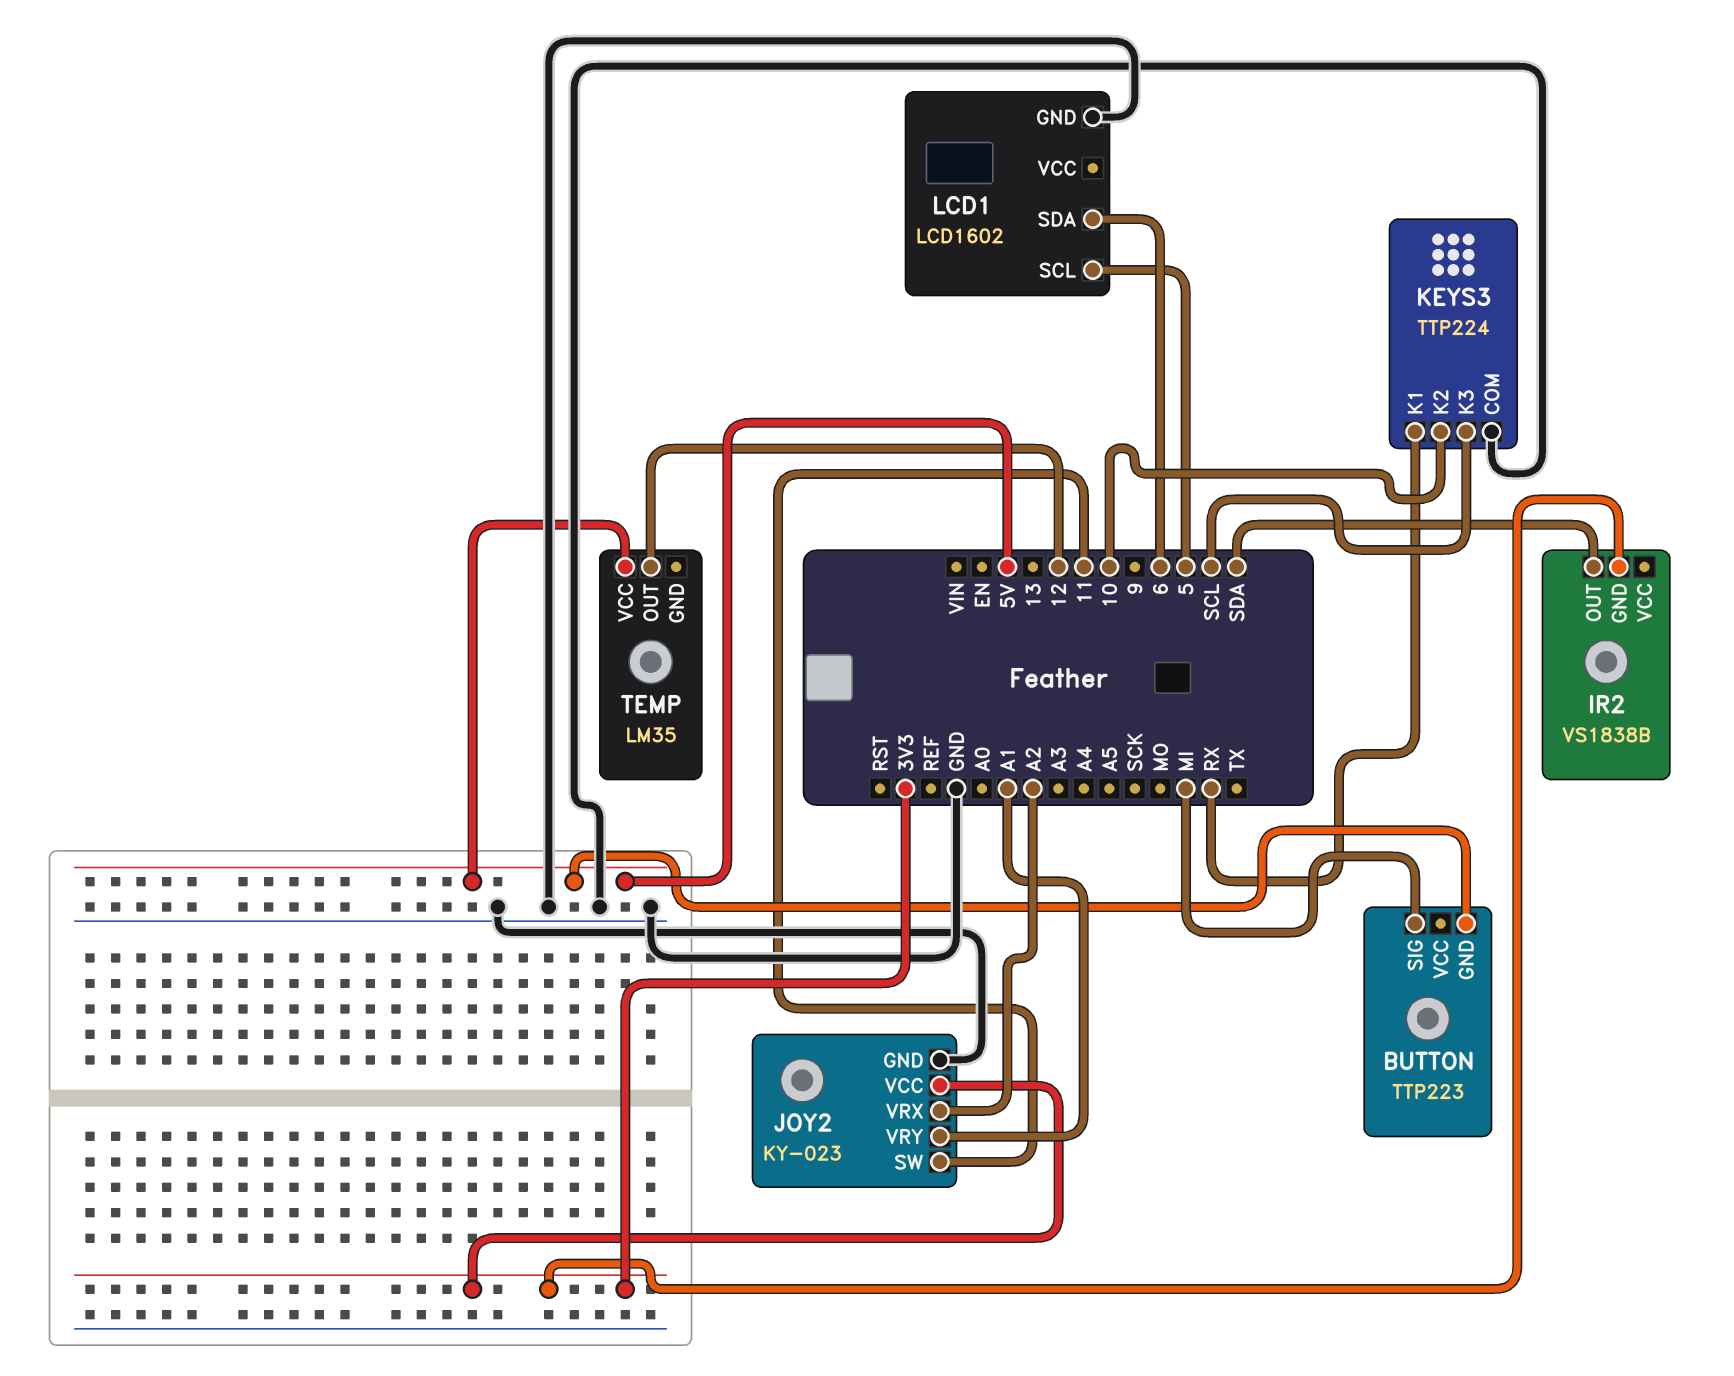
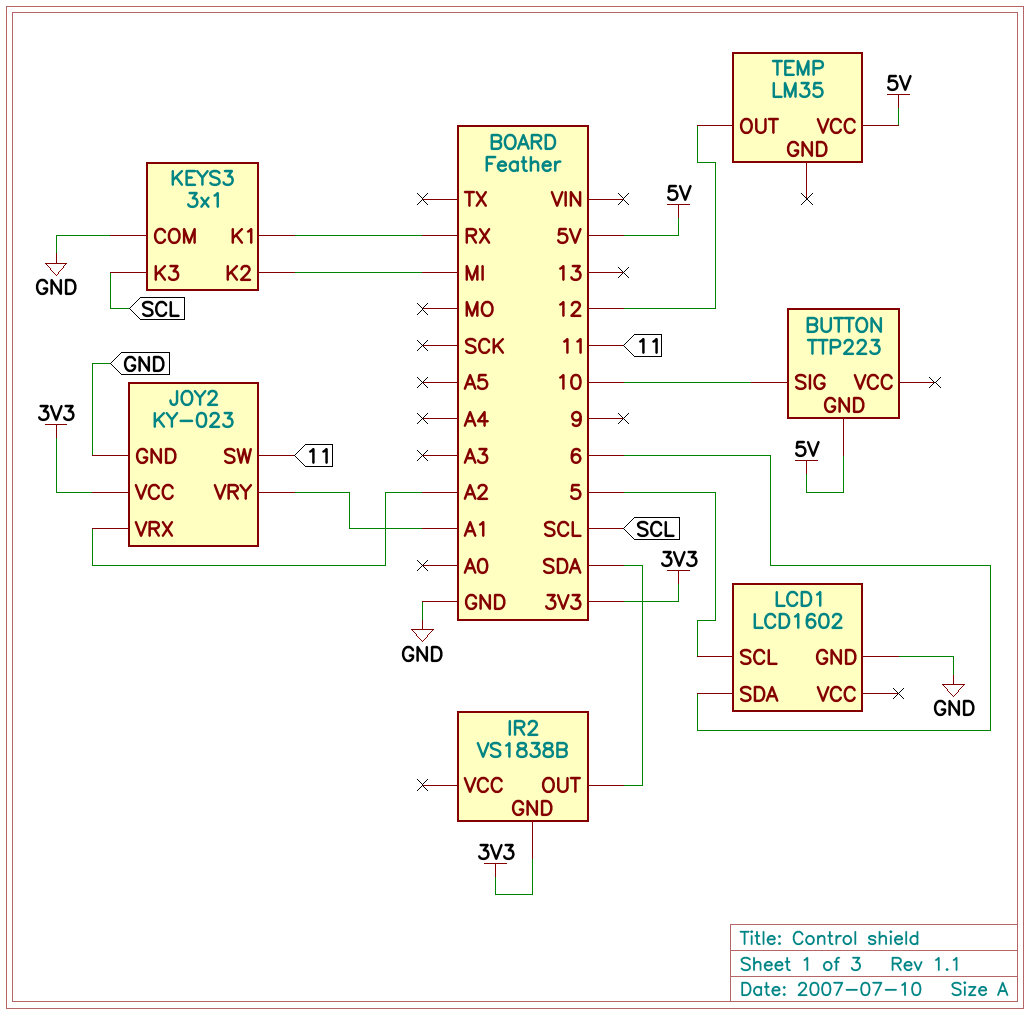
BUTTON pin SIG: MI -> 10
KEYS3: TTP224 -> 3x1
KEYS3 pin K2: 10 -> MI

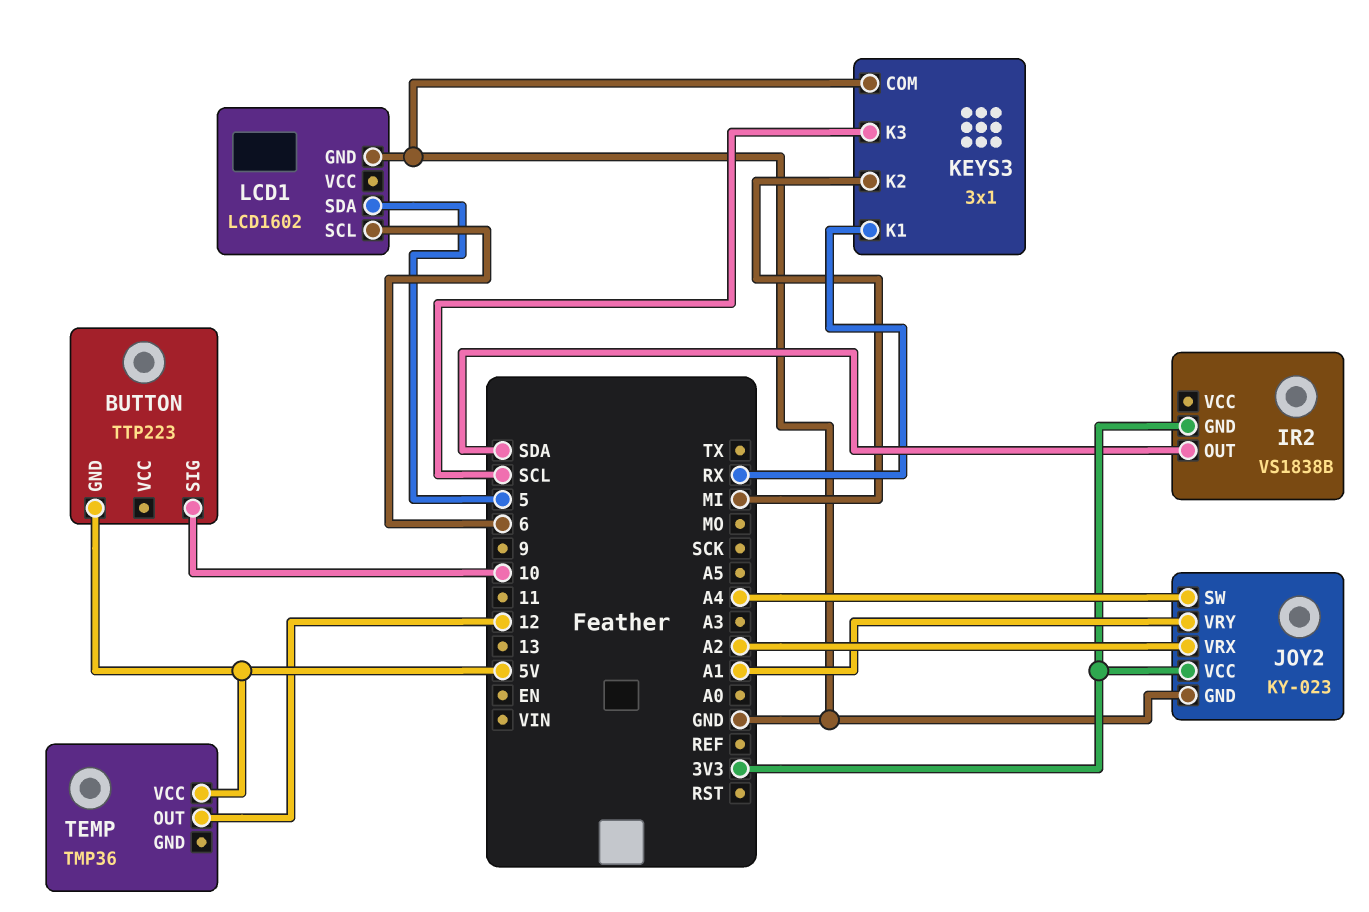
JOY2 pin SW: 11 -> A4
LCD1 pin SCL: 5 -> 6
LCD1 pin SDA: 6 -> 5
TEMP: LM35 -> TMP36

